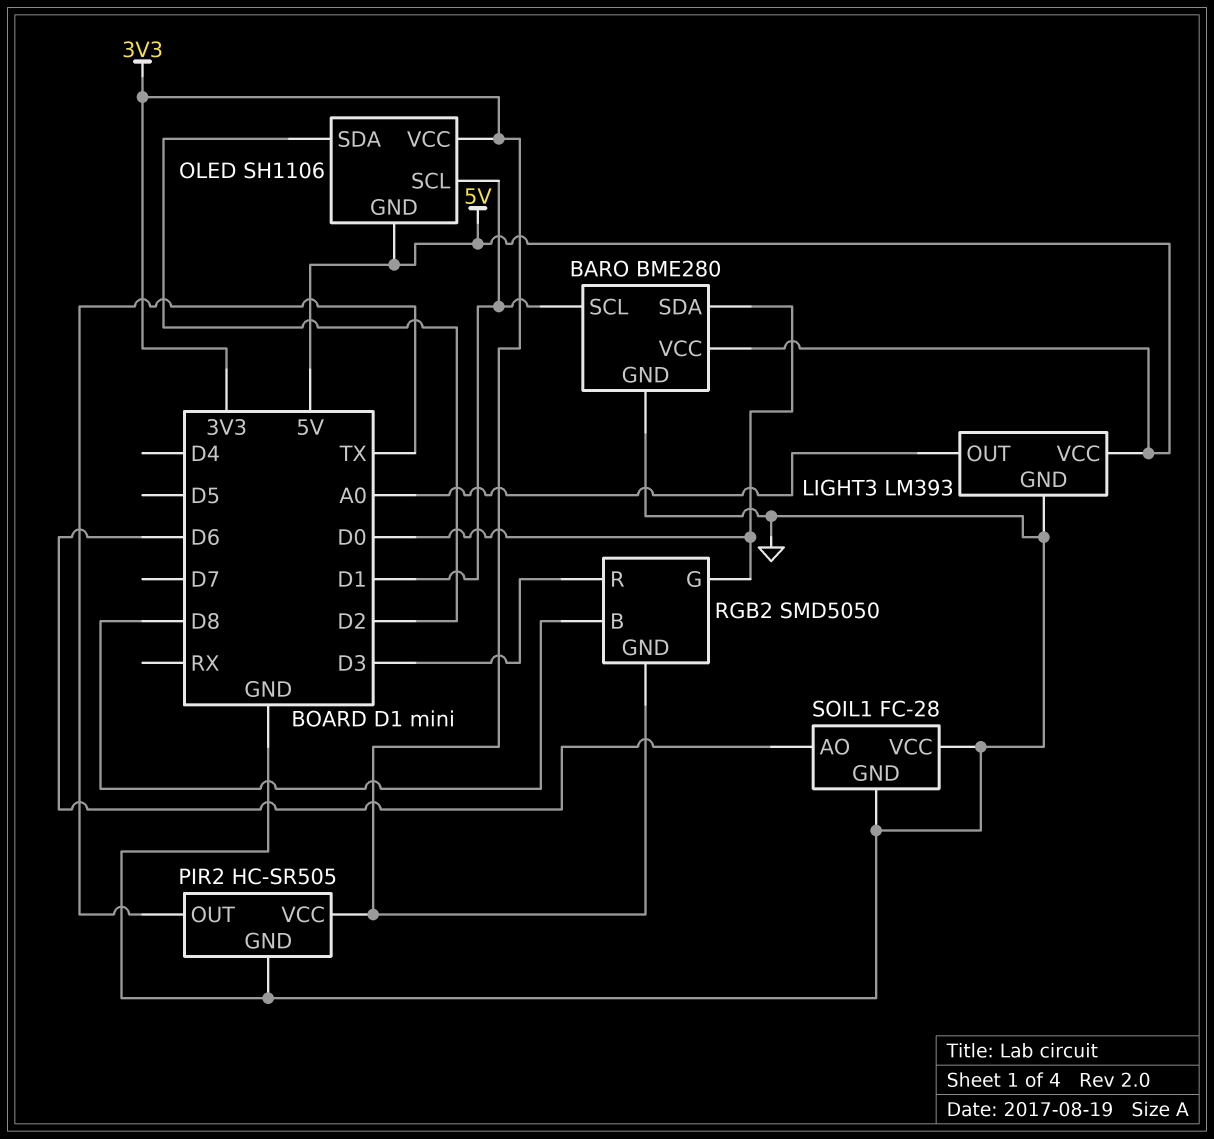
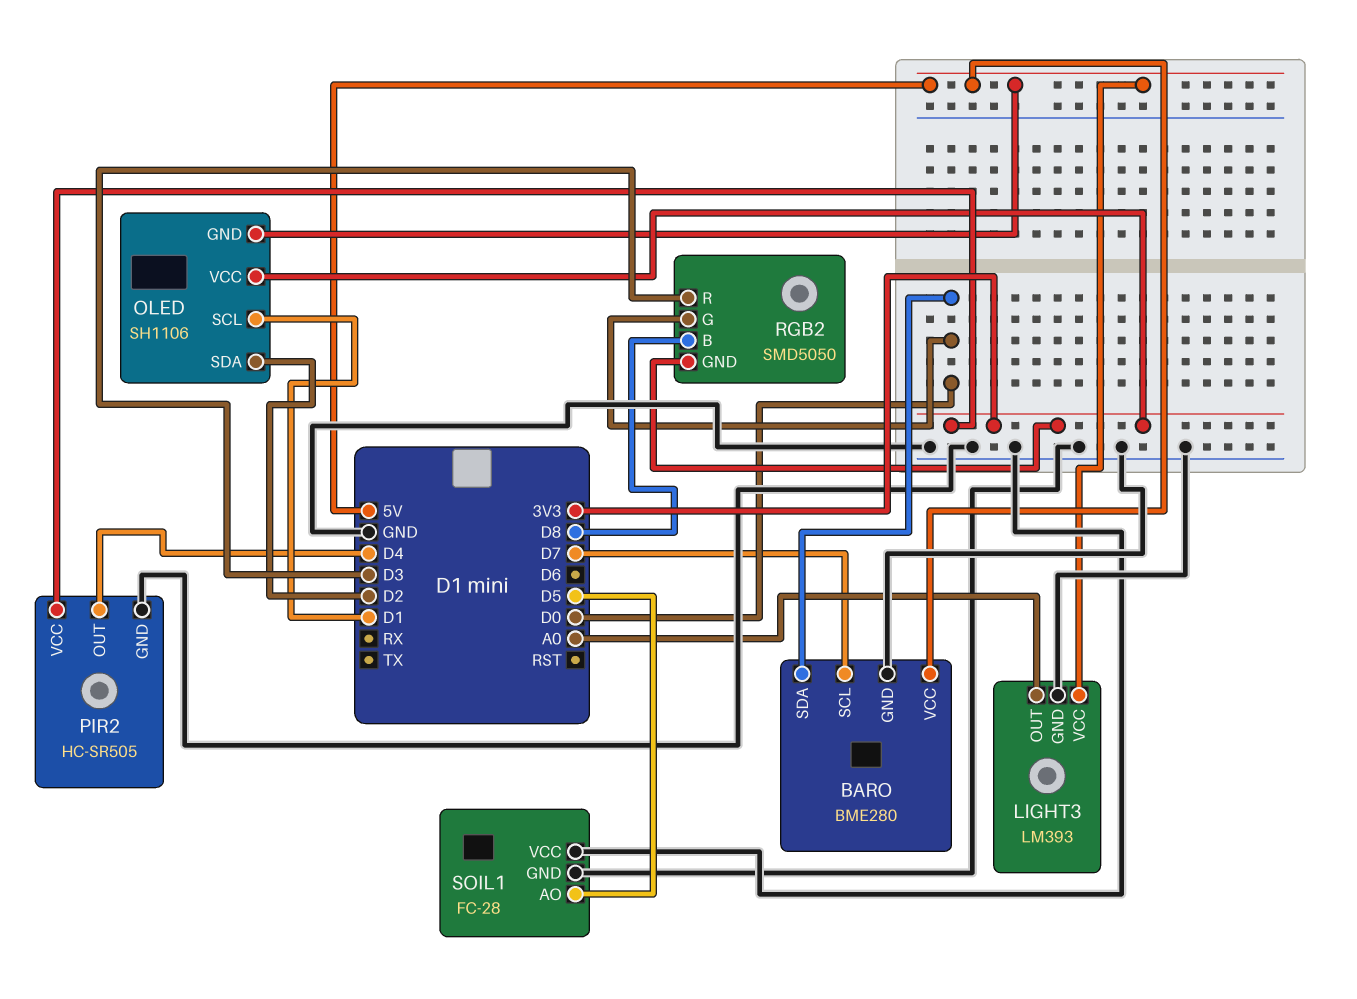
BARO pin SCL: D1 -> D7
PIR2 pin OUT: TX -> D4
SOIL1 pin AO: D6 -> D5

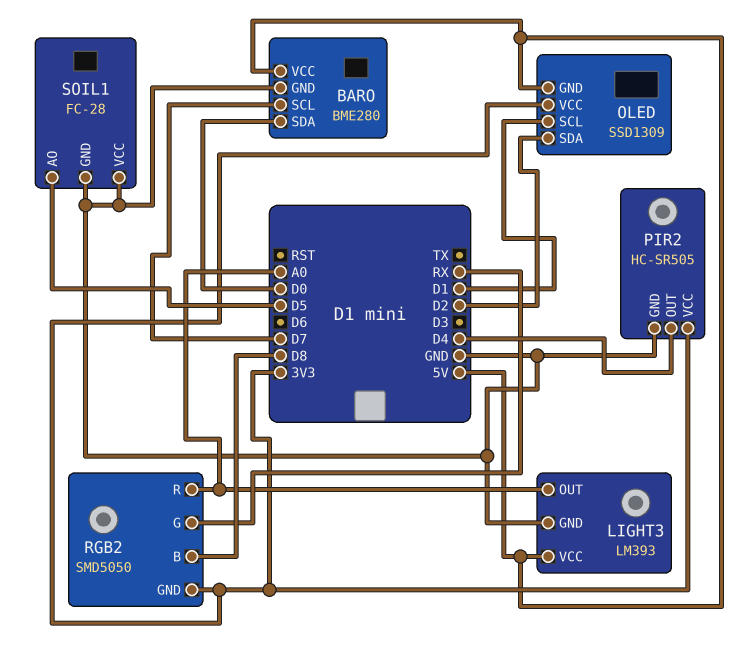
OLED: SH1106 -> SSD1309
RGB2 pin G: D0 -> RX
RGB2 pin R: D3 -> A0

